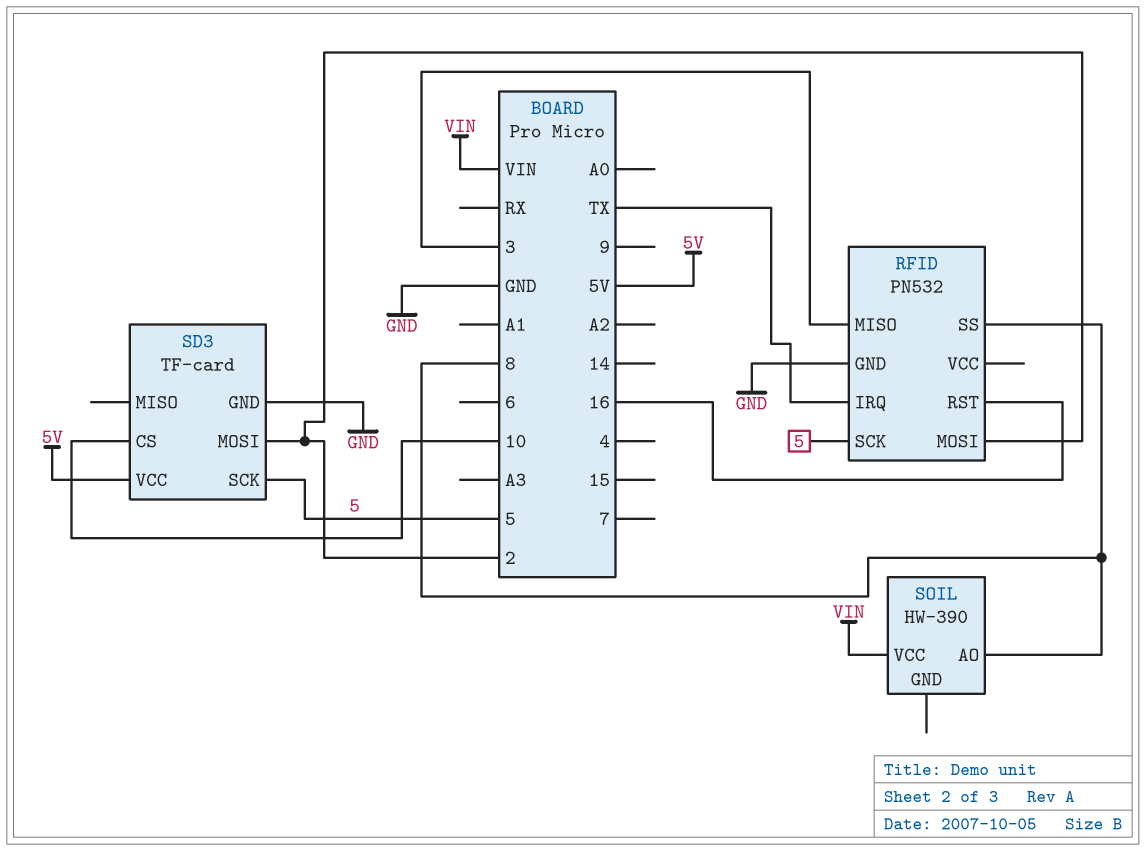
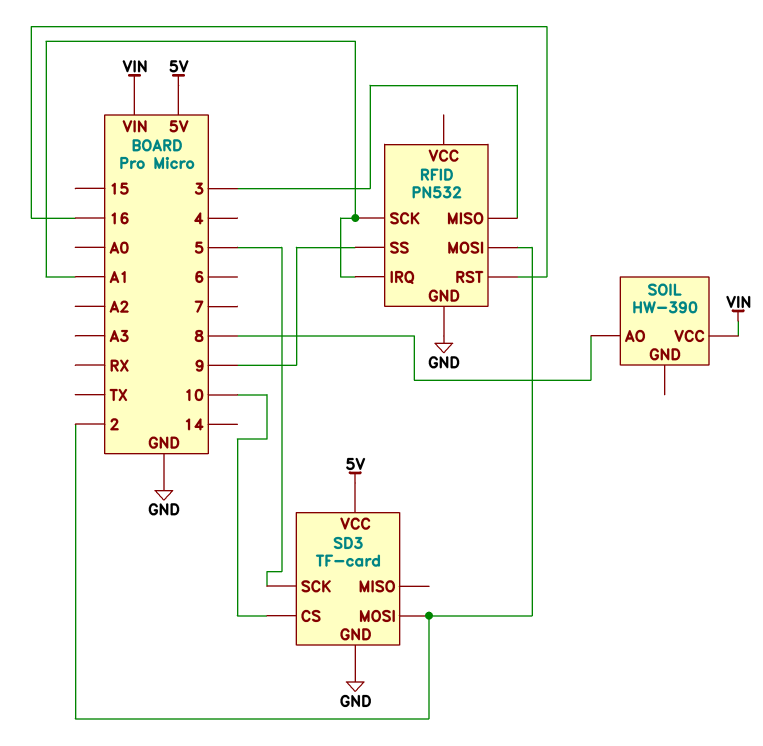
RFID pin IRQ: TX -> A1
RFID pin SCK: 5 -> A1
RFID pin SS: 8 -> 9

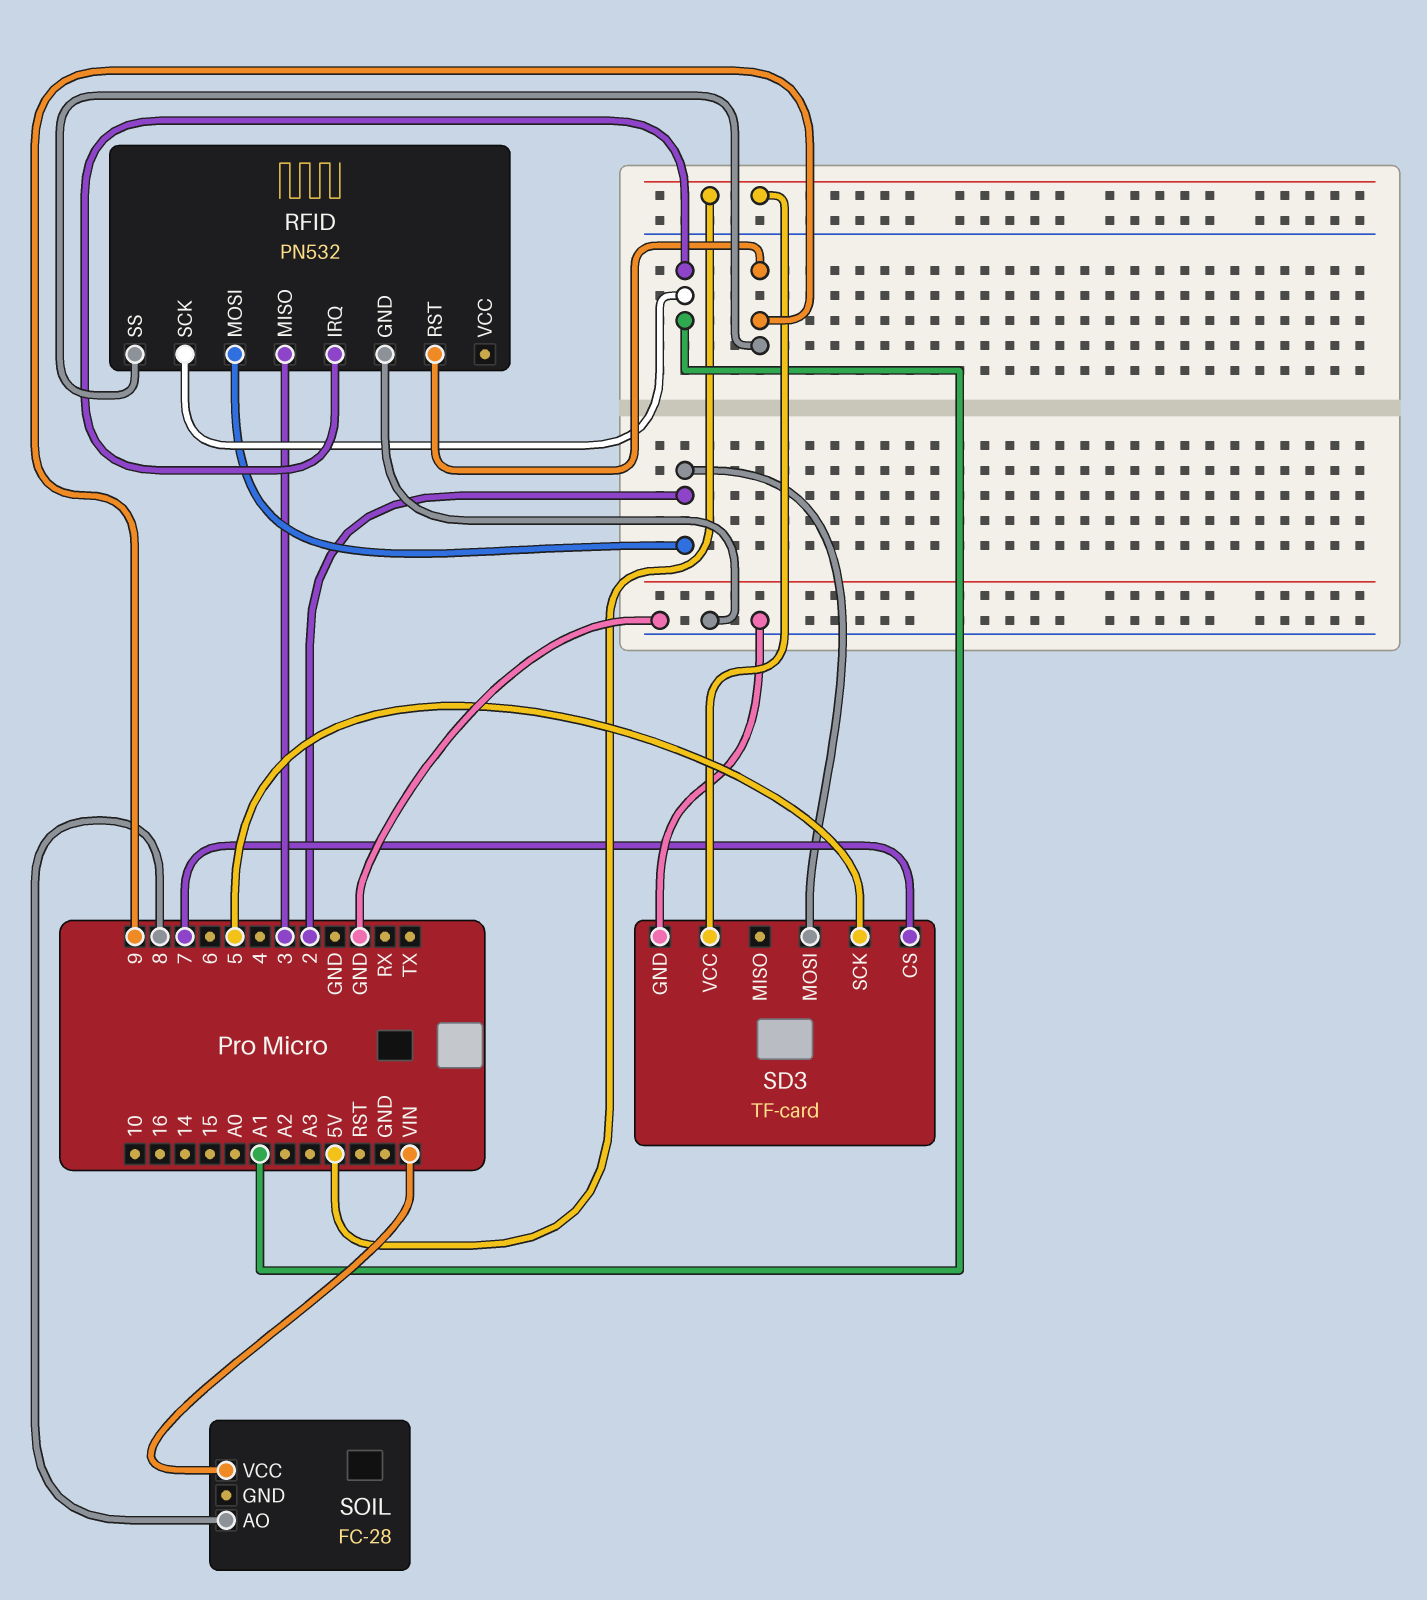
RFID pin RST: 16 -> 9
SD3 pin CS: 10 -> 7
SOIL: HW-390 -> FC-28

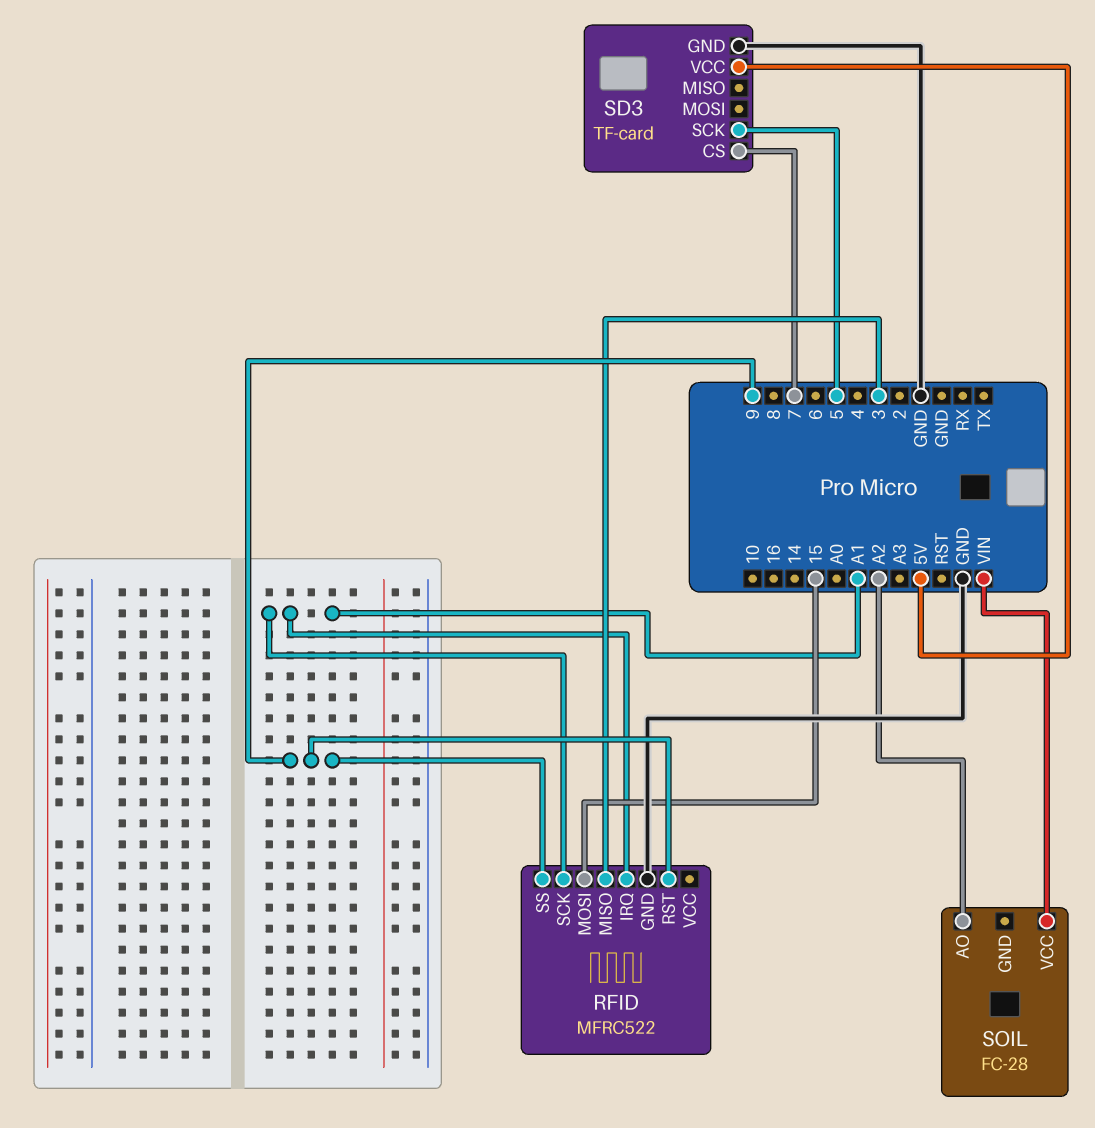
RFID: PN532 -> MFRC522
RFID pin MOSI: 2 -> 15
SD3 pin MOSI: 2 -> none
SOIL pin AO: 8 -> A2

